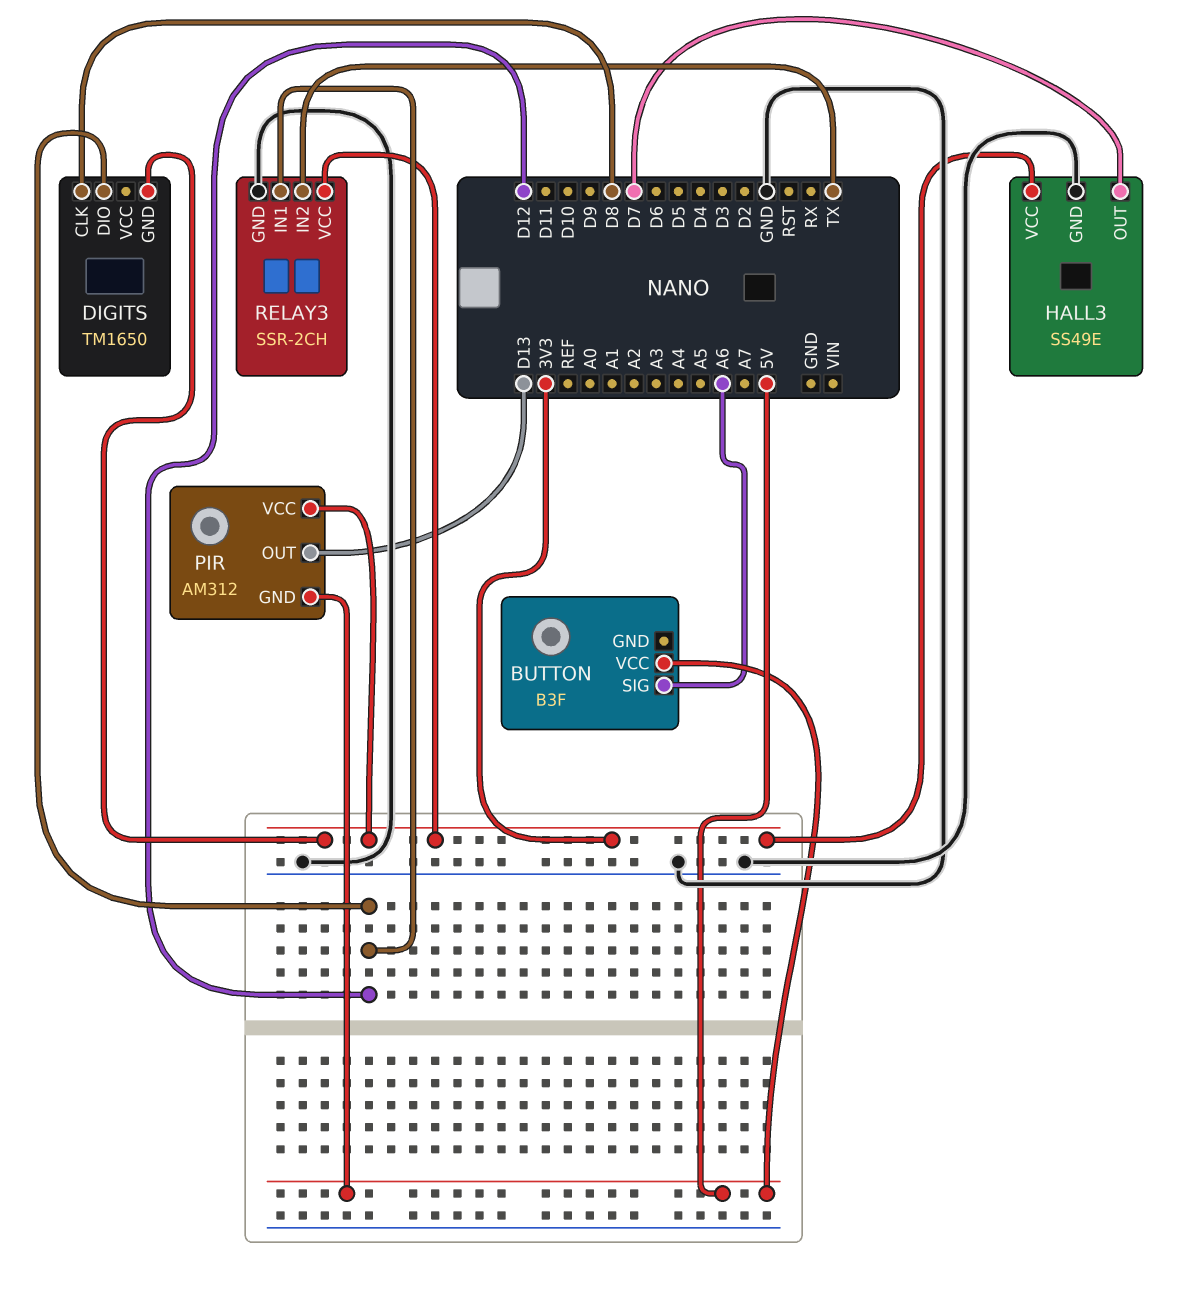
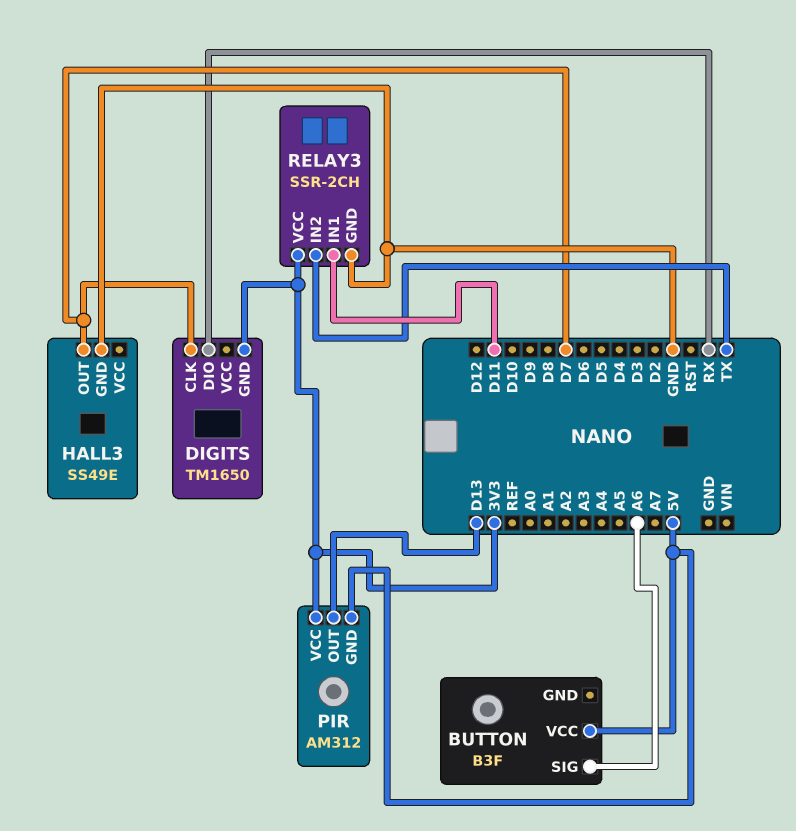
DIGITS pin CLK: D8 -> D7
DIGITS pin DIO: D12 -> RX
HALL3 pin VCC: 3V3 -> none
RELAY3 pin IN1: D12 -> D11

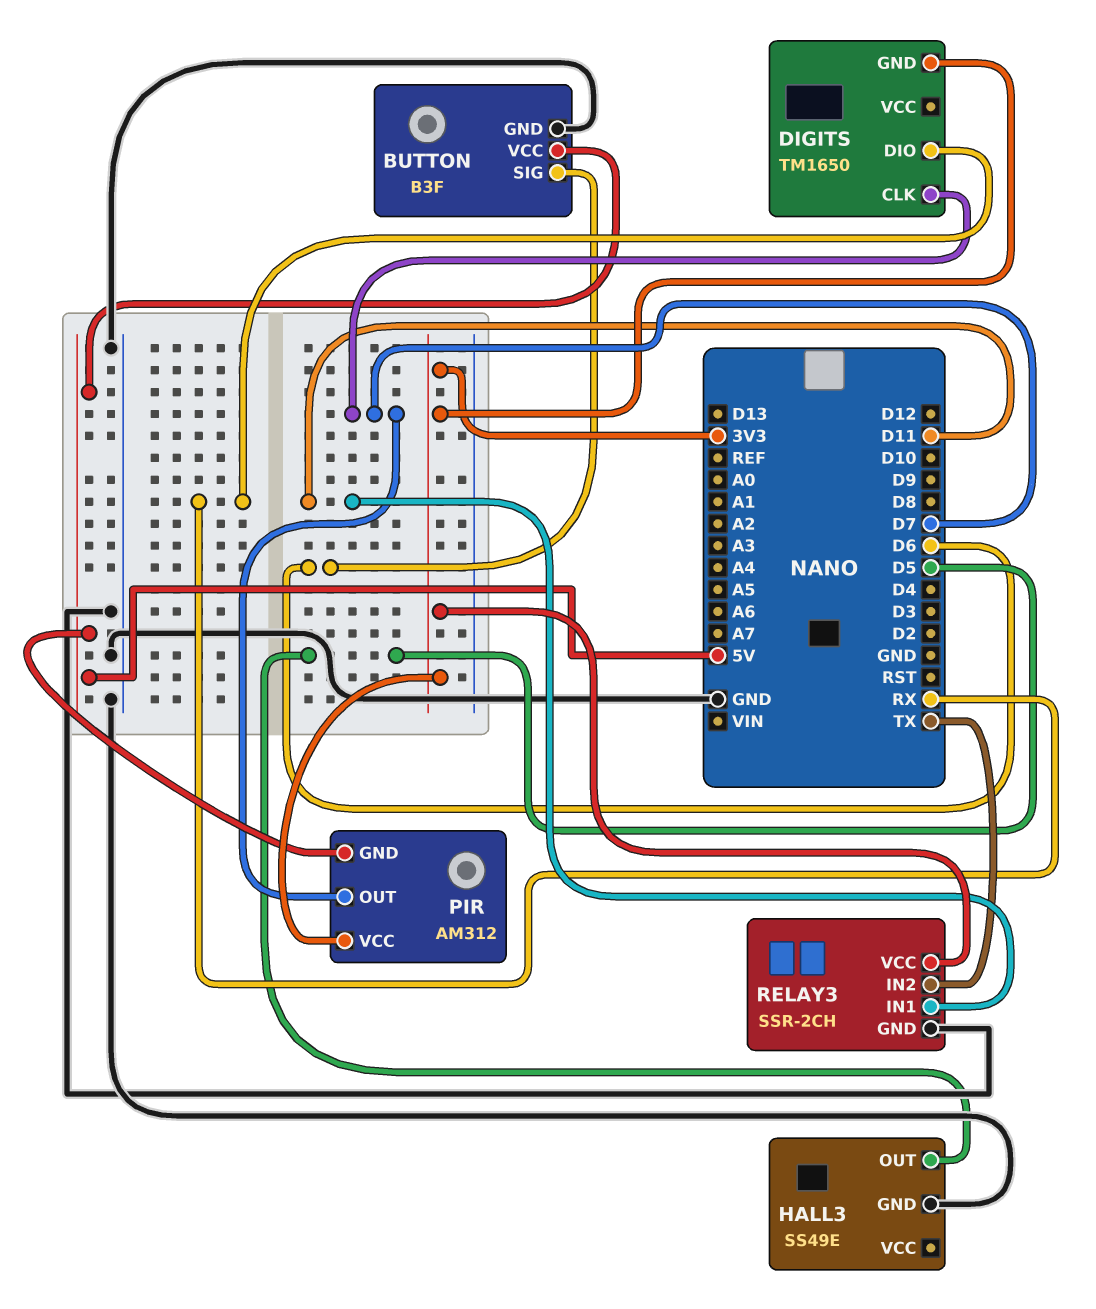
BUTTON pin GND: none -> GND
BUTTON pin SIG: A6 -> D6
HALL3 pin OUT: D7 -> D5
PIR pin OUT: D13 -> D7

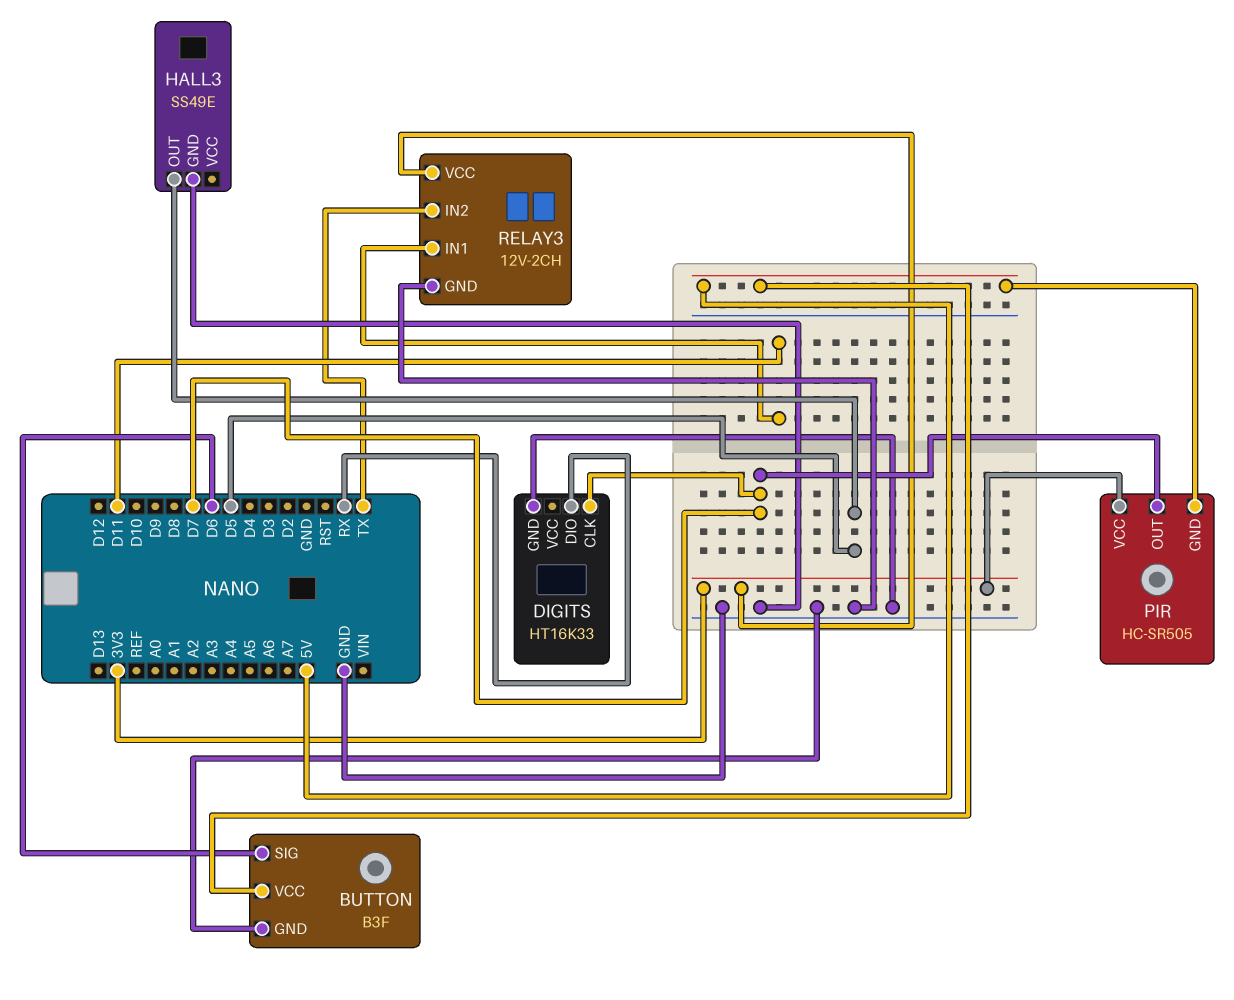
DIGITS: TM1650 -> HT16K33
DIGITS pin GND: 3V3 -> GND
PIR: AM312 -> HC-SR505
RELAY3: SSR-2CH -> 12V-2CH

